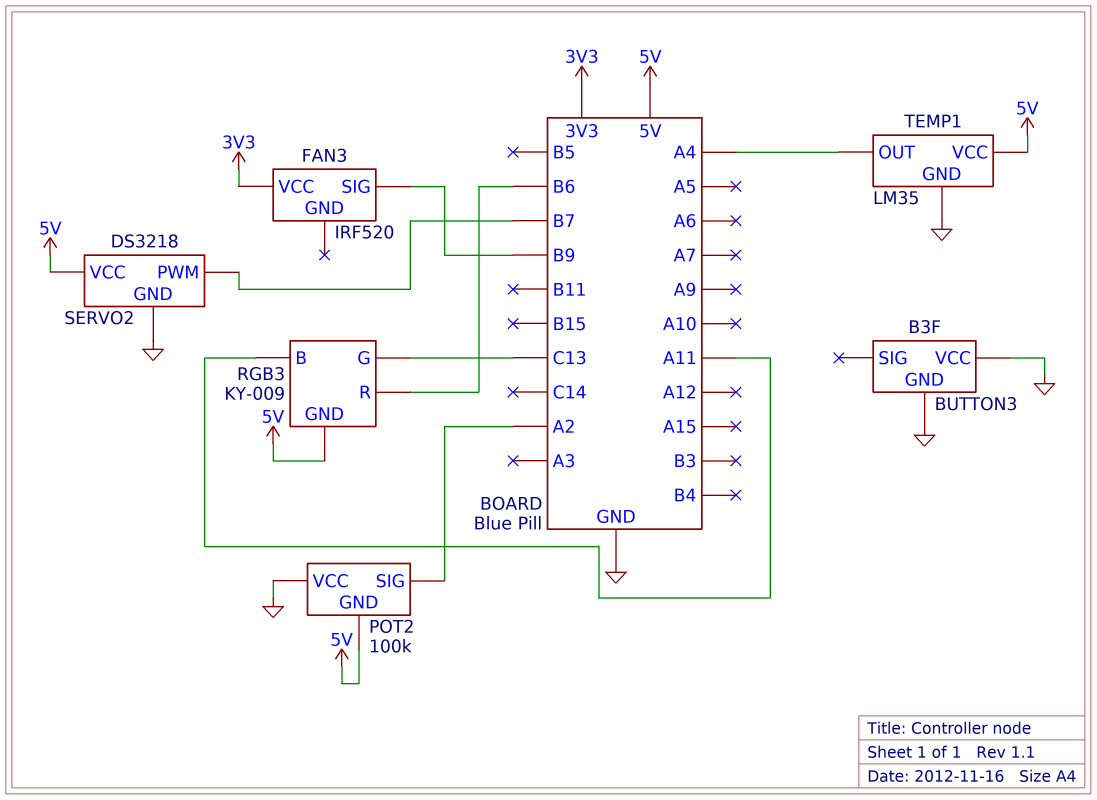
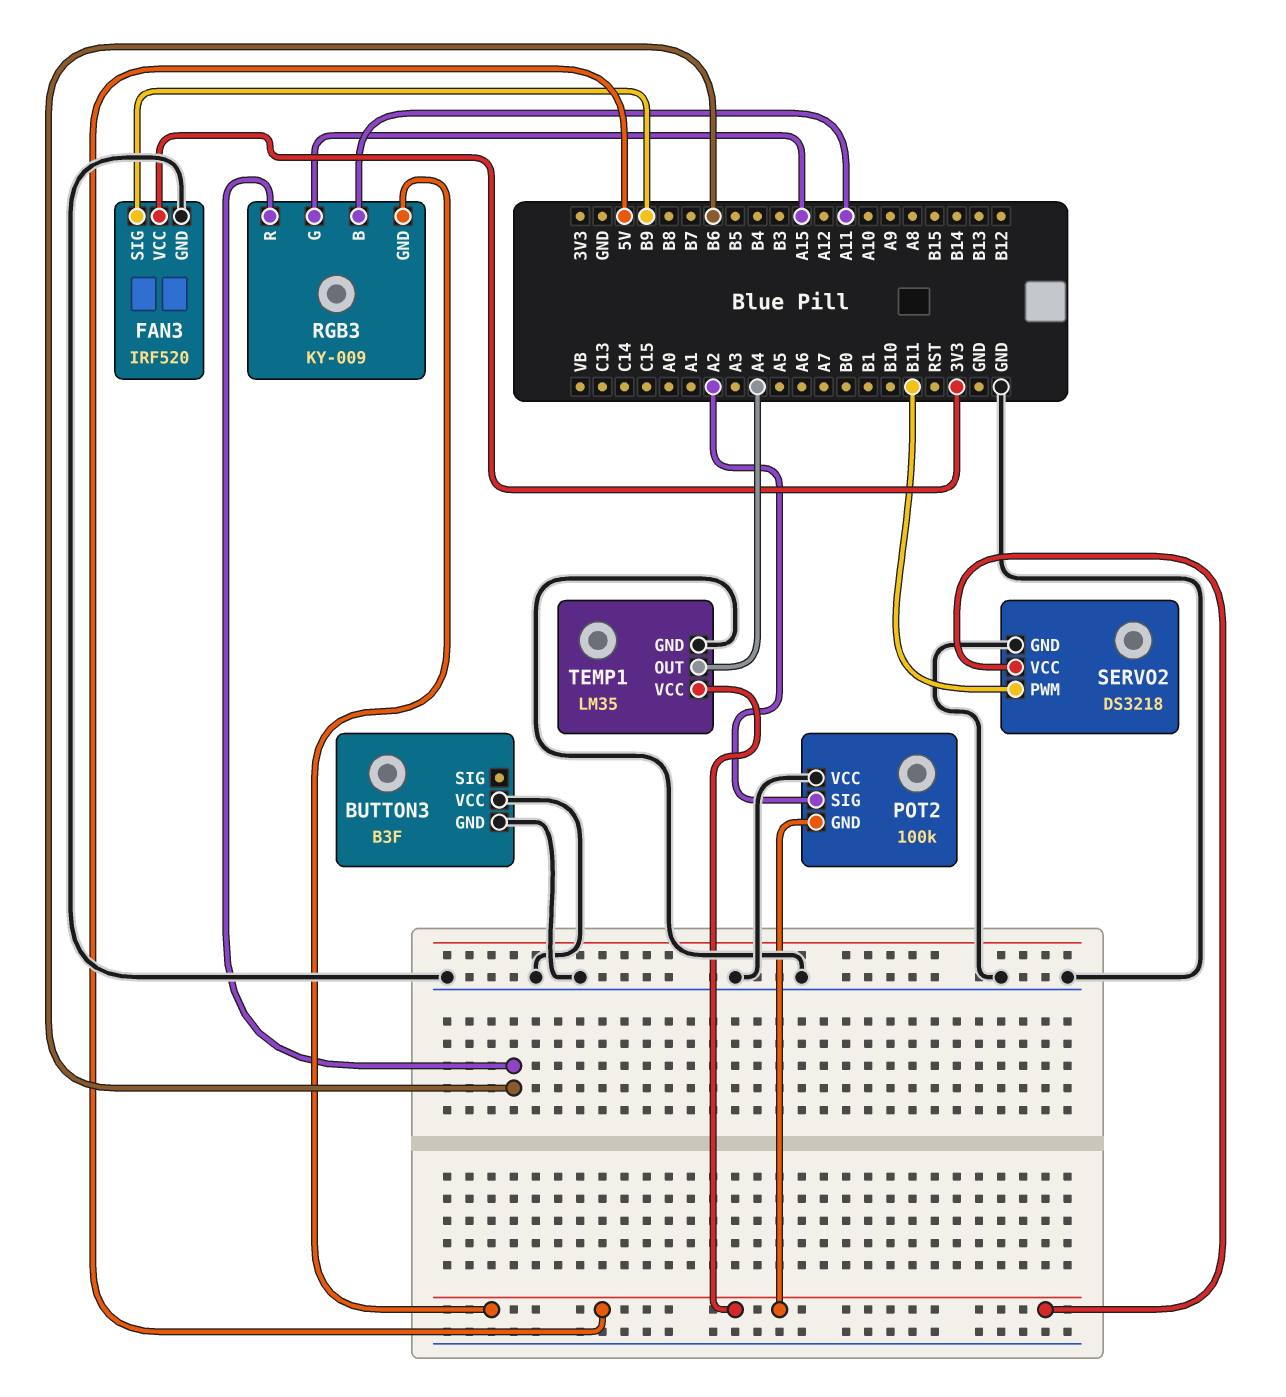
FAN3 pin GND: none -> GND
RGB3 pin G: C13 -> A15
SERVO2 pin PWM: B7 -> B11

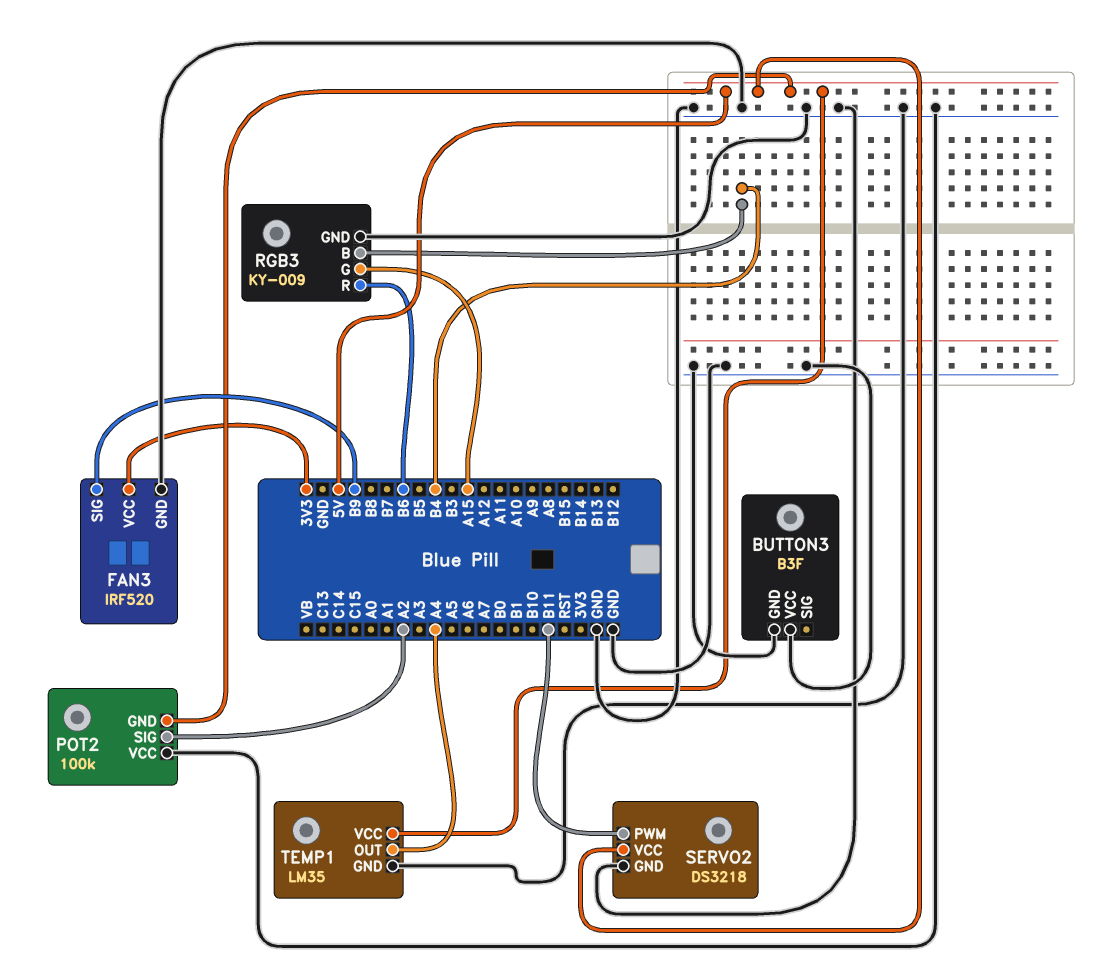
RGB3 pin B: A11 -> B4
RGB3 pin GND: 5V -> GND

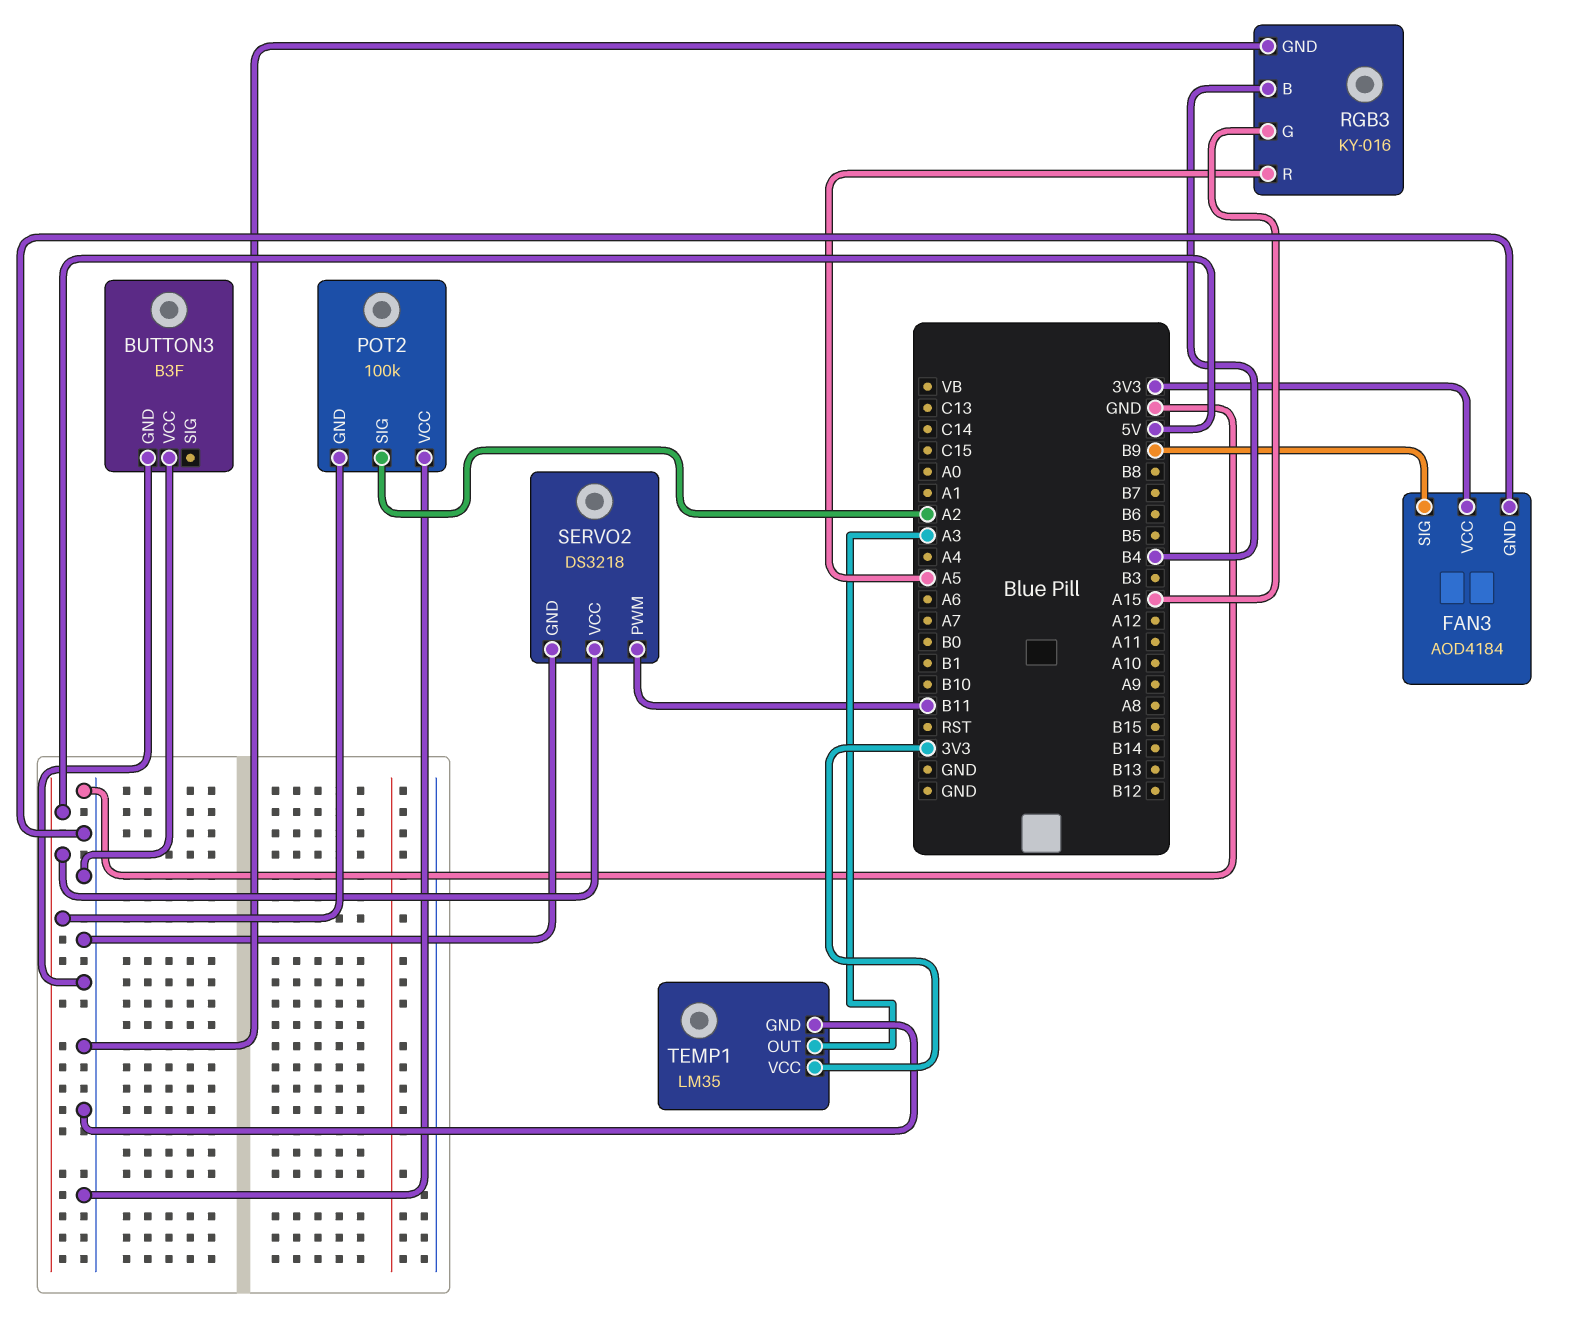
FAN3: IRF520 -> AOD4184
RGB3: KY-009 -> KY-016
RGB3 pin R: B6 -> A5
TEMP1 pin OUT: A4 -> A3
TEMP1 pin VCC: 5V -> 3V3

